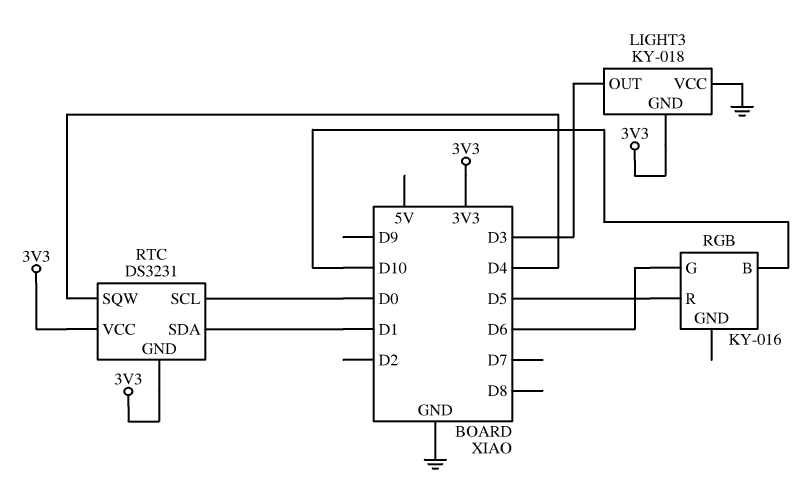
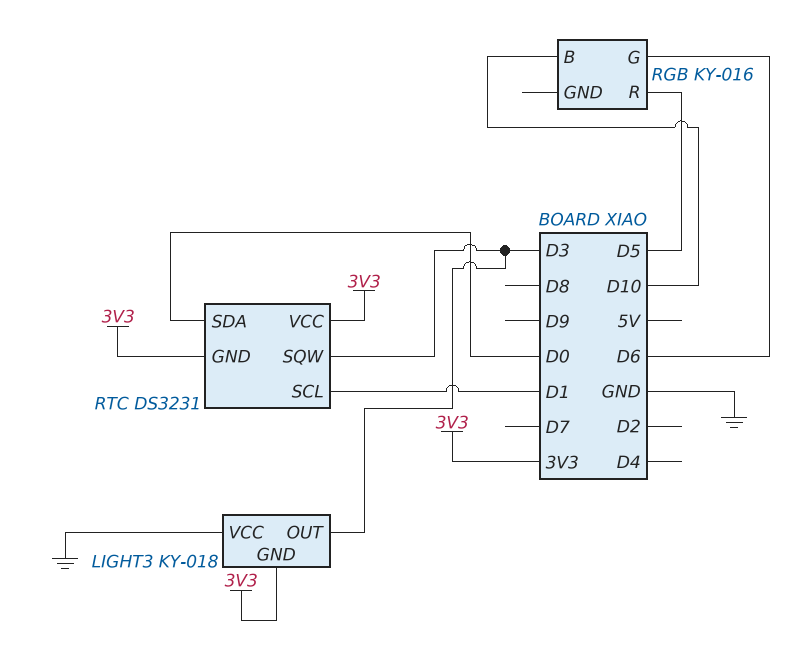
RTC pin SCL: D0 -> D1
RTC pin SDA: D1 -> D0
RTC pin SQW: D4 -> D3

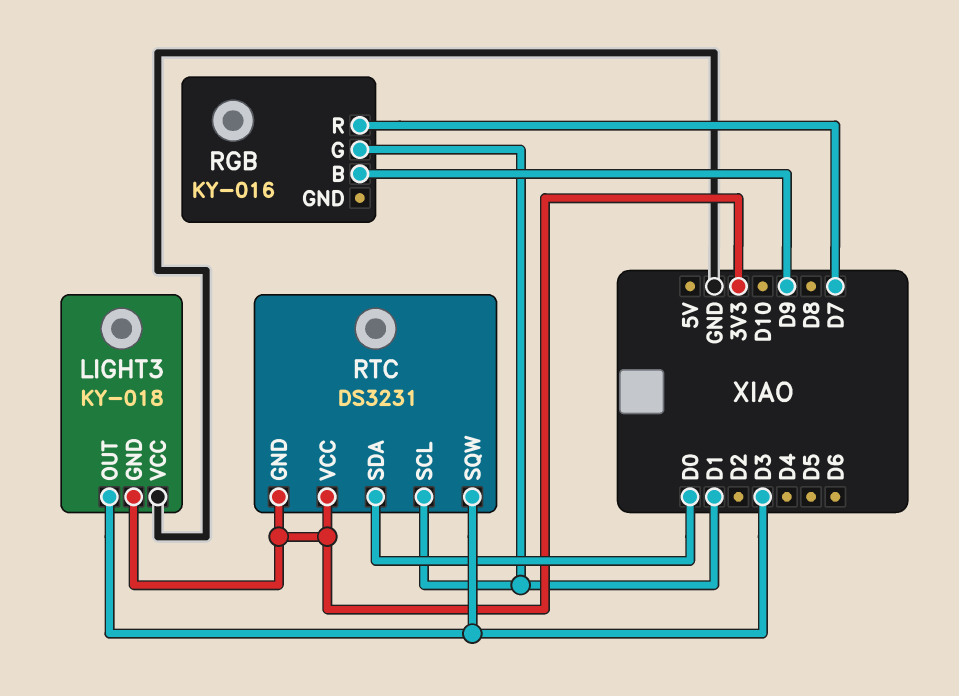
RGB pin B: D10 -> D9
RGB pin G: D6 -> D1
RGB pin R: D5 -> D7

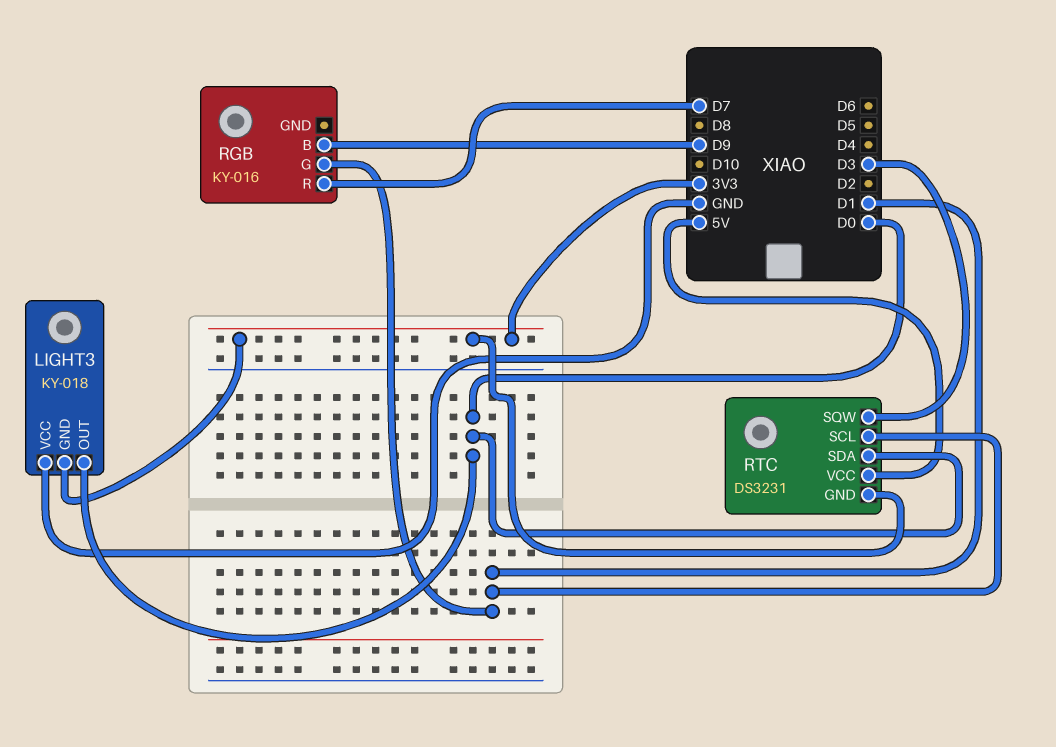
LIGHT3 pin OUT: D3 -> D0
RTC pin VCC: 3V3 -> 5V

